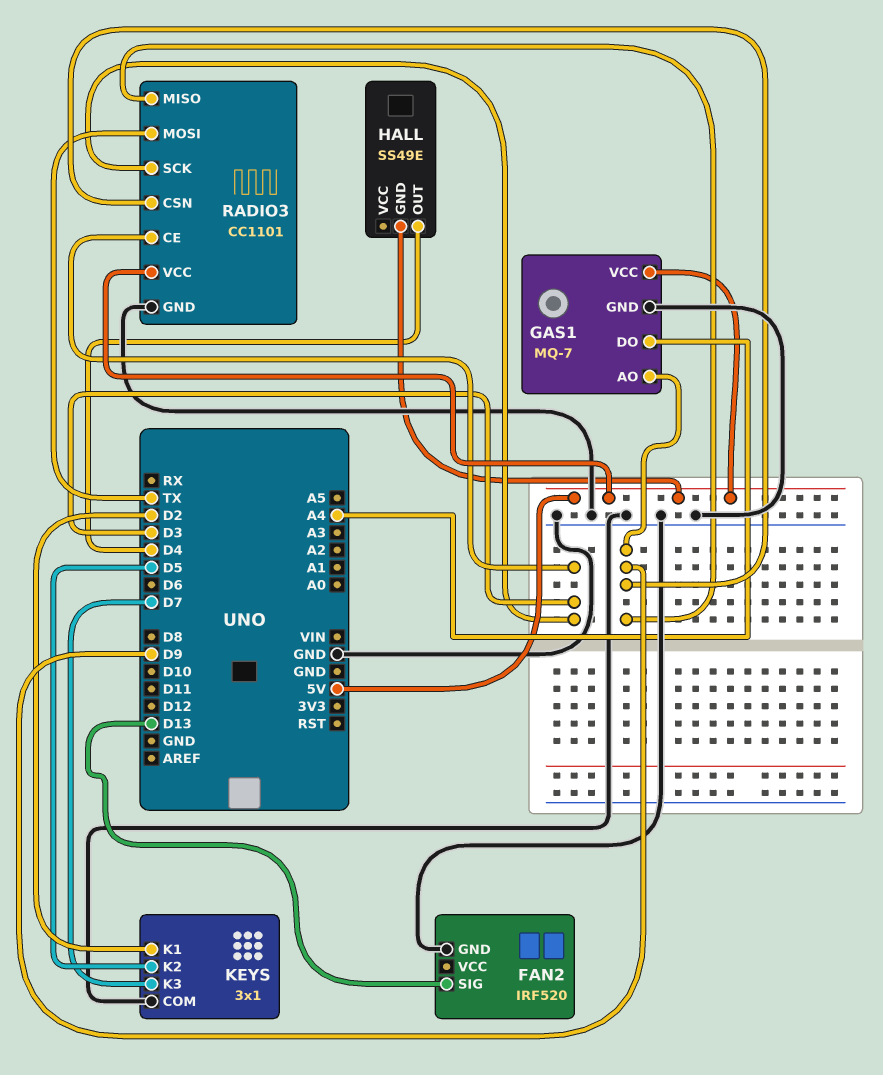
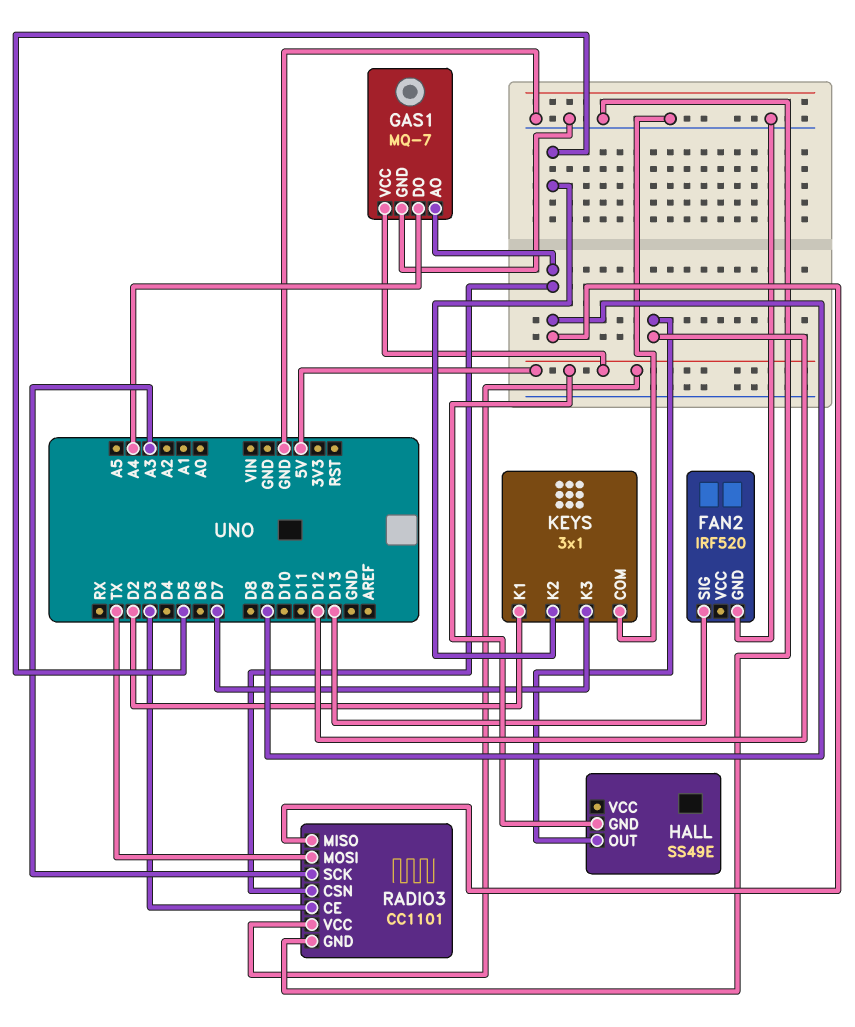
HALL pin OUT: D4 -> D12
RADIO3 pin SCK: D3 -> A3

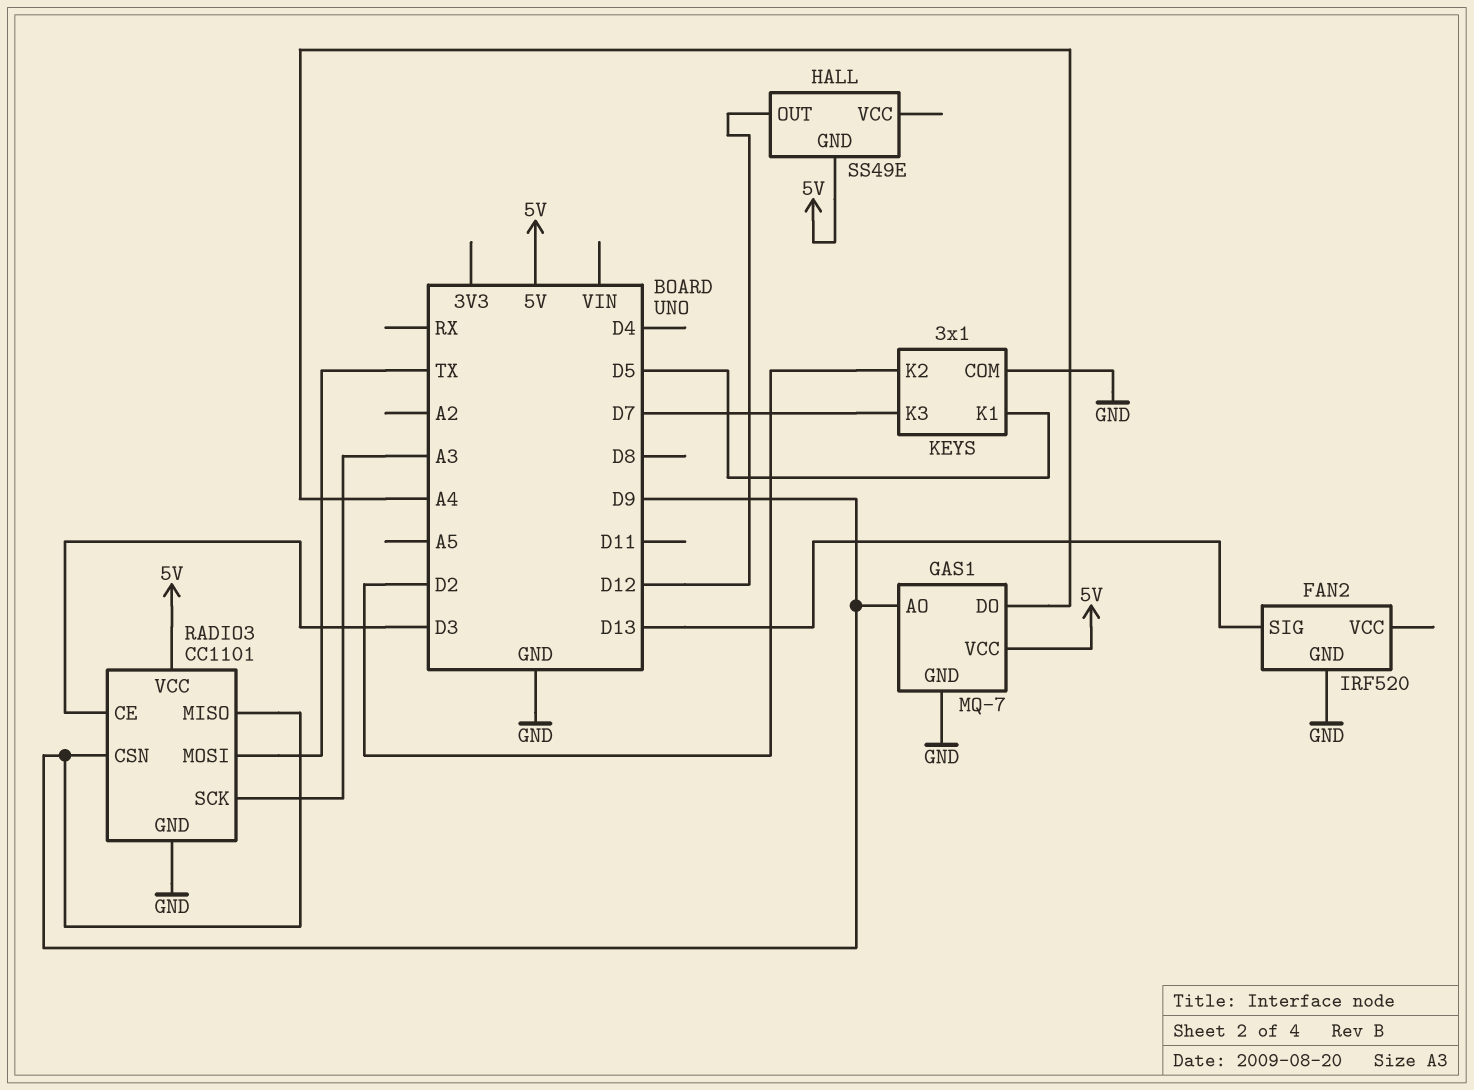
KEYS pin K1: D2 -> D5
KEYS pin K2: D5 -> D2

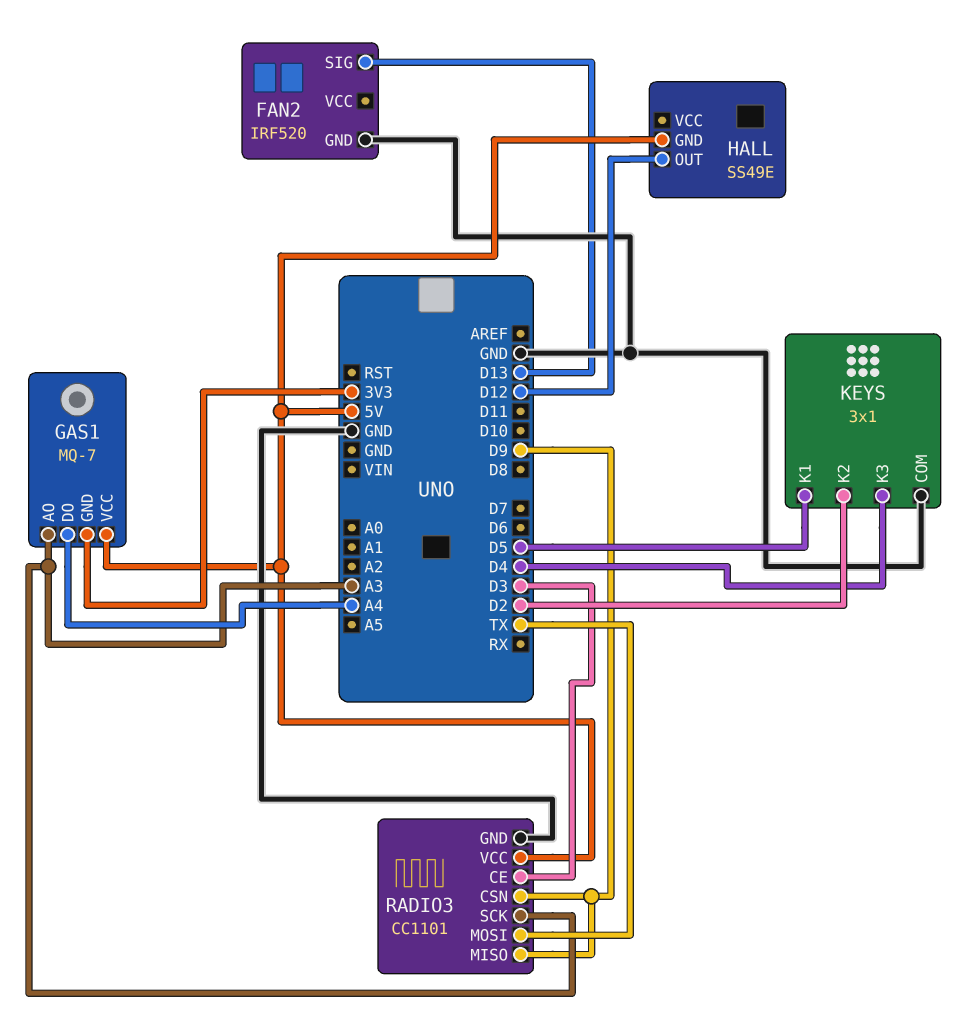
GAS1 pin AO: D9 -> A3
GAS1 pin GND: GND -> 3V3
KEYS pin K3: D7 -> D4

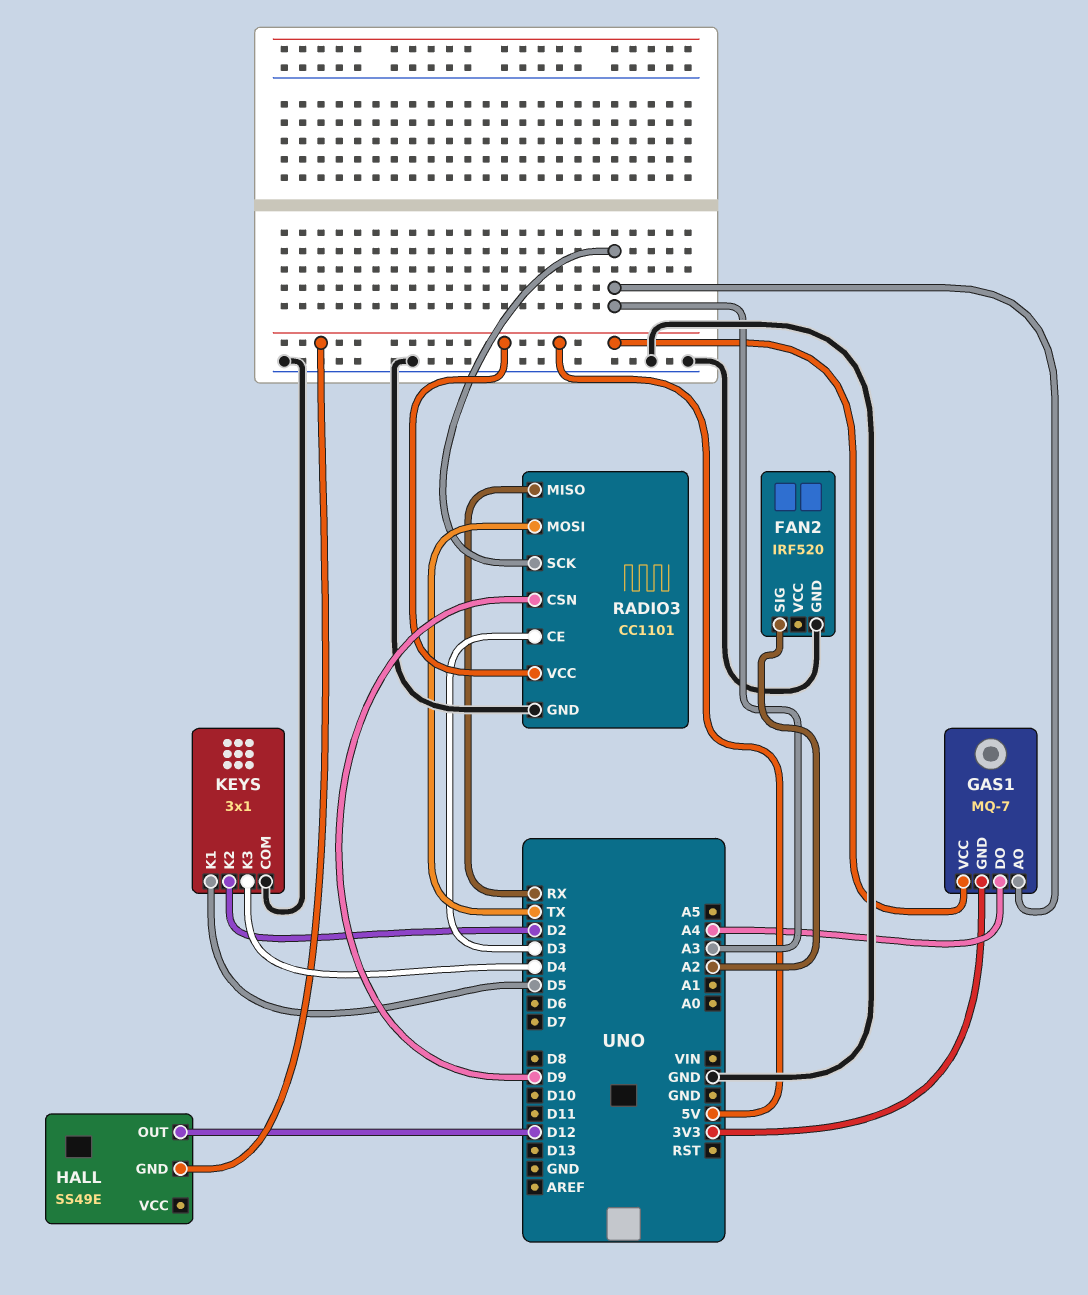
FAN2 pin SIG: D13 -> A2
RADIO3 pin MISO: D9 -> RX

